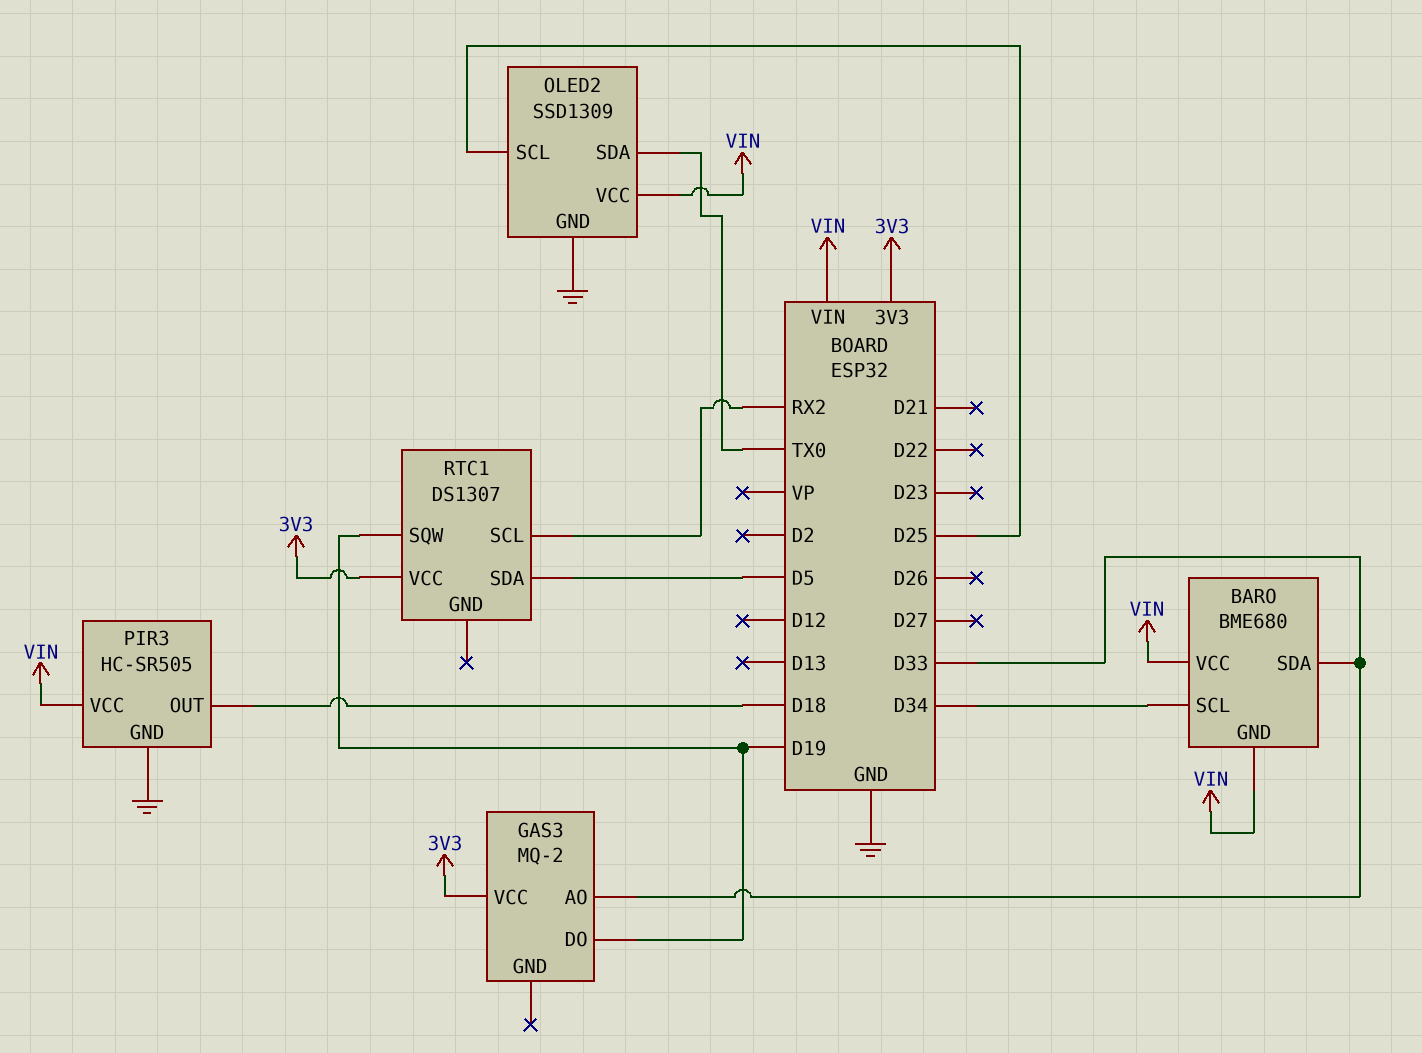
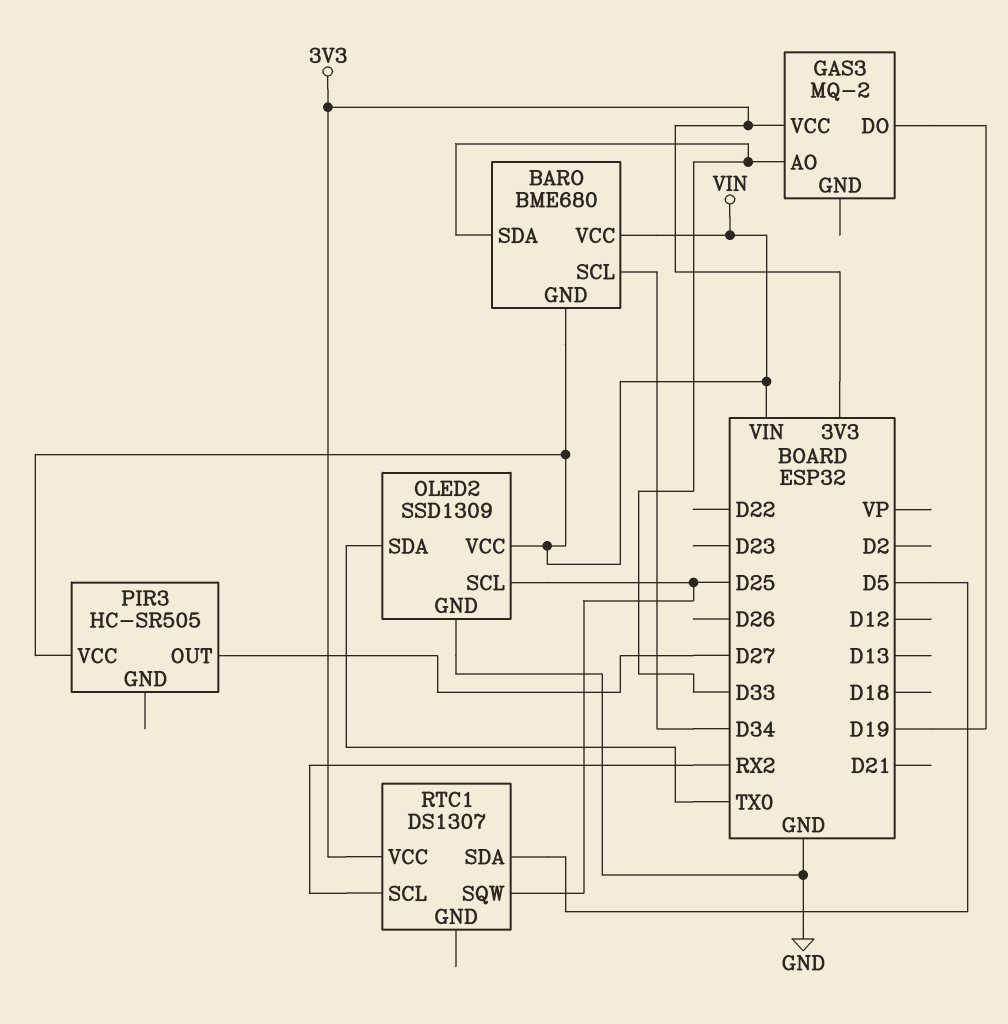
PIR3 pin GND: GND -> none
PIR3 pin OUT: D18 -> D27
RTC1 pin SQW: D19 -> D25

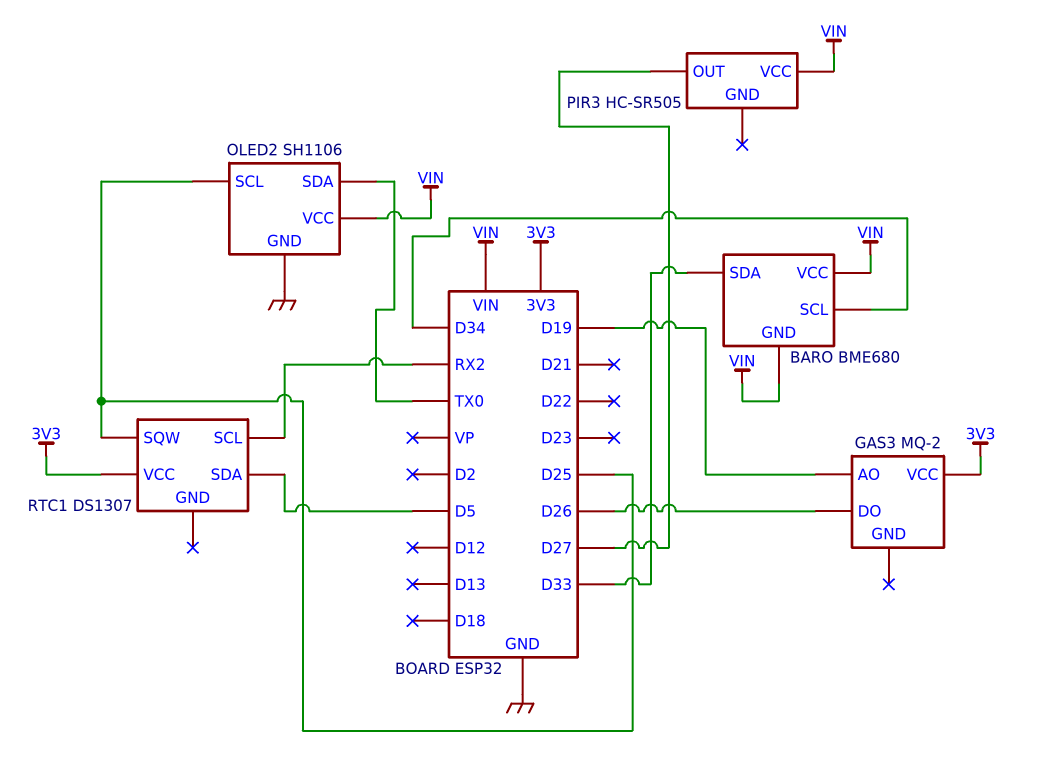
GAS3 pin AO: D33 -> D19
GAS3 pin DO: D19 -> D26
OLED2: SSD1309 -> SH1106

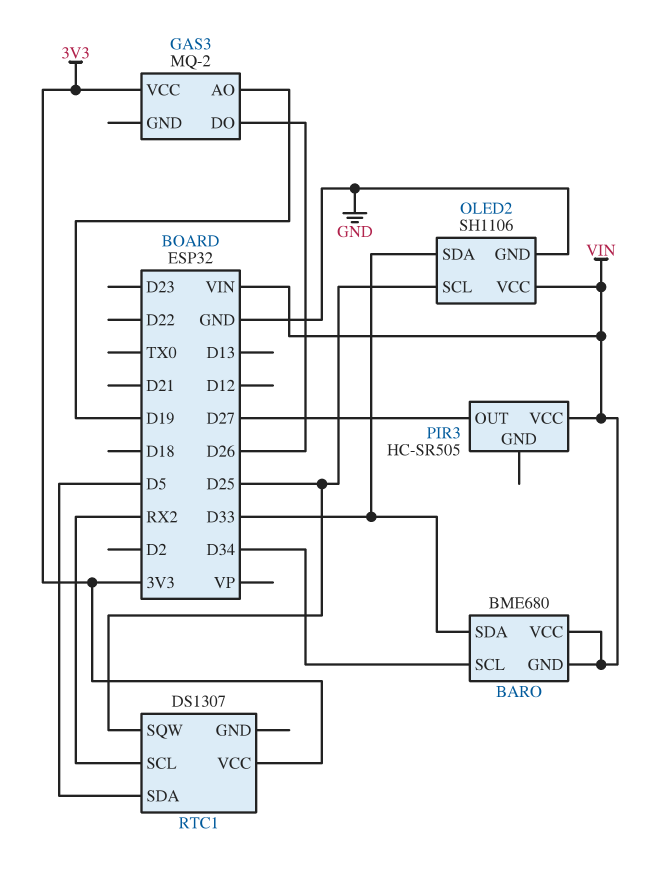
OLED2 pin SDA: TX0 -> D33

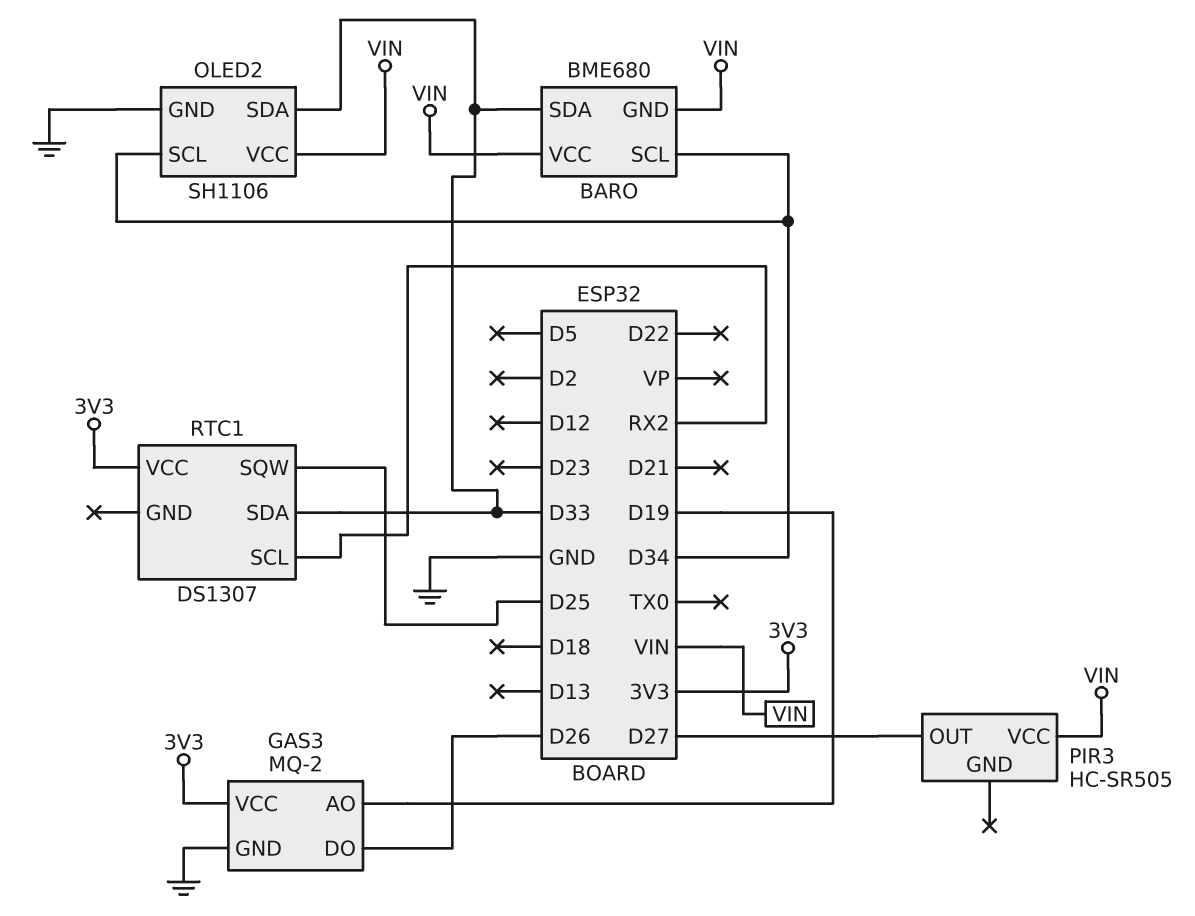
GAS3 pin GND: none -> GND
OLED2 pin SCL: D25 -> D34
RTC1 pin SDA: D5 -> D33

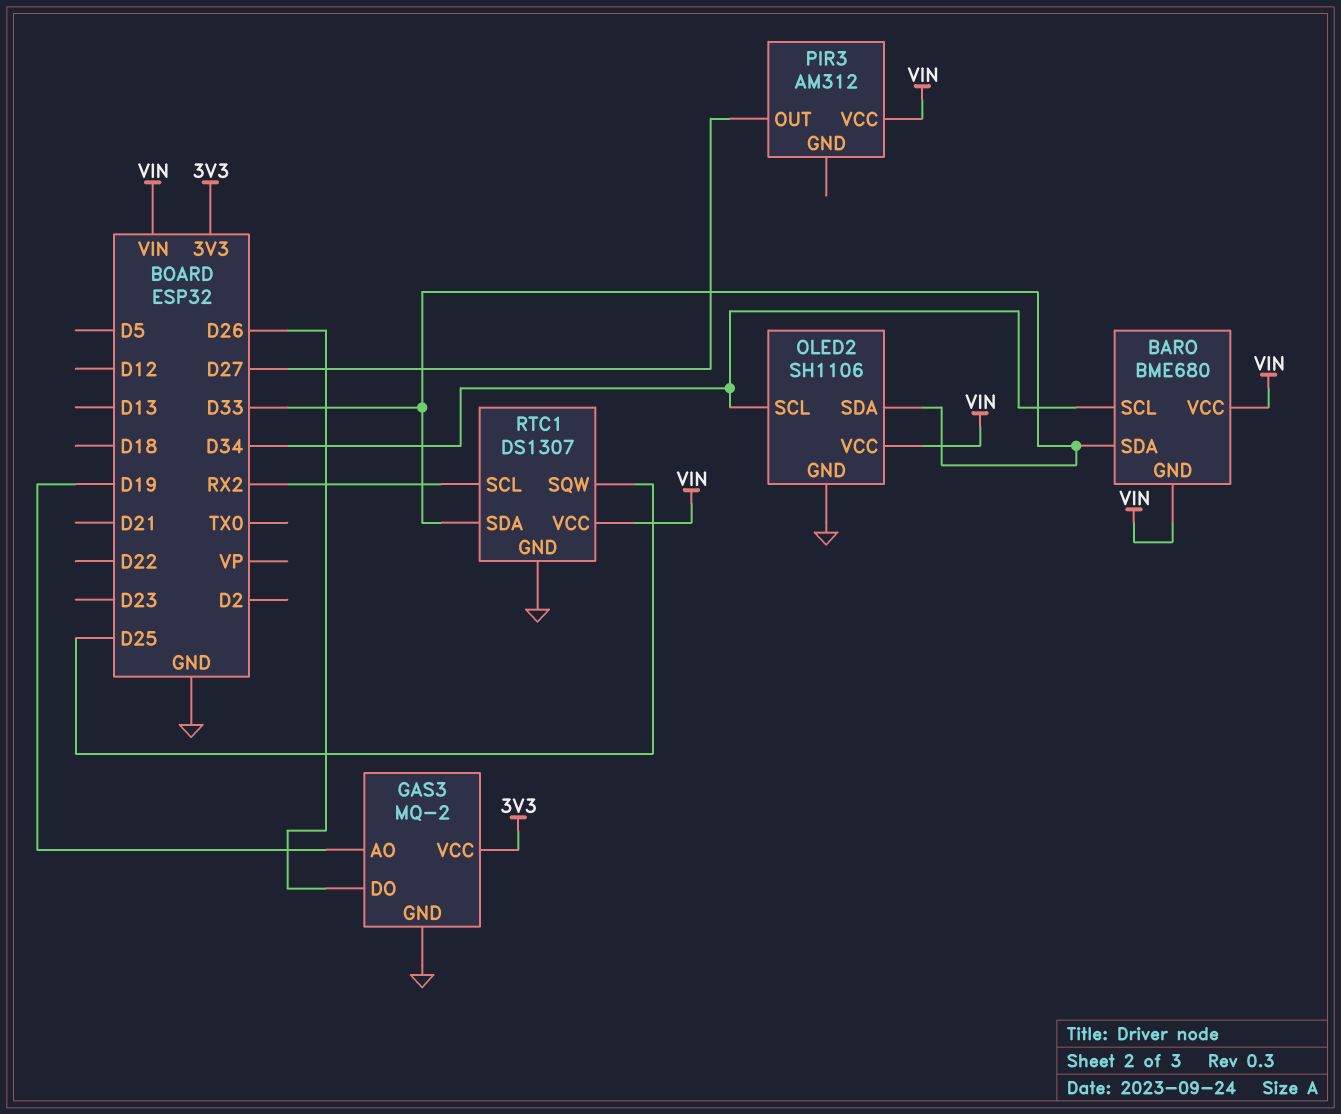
PIR3: HC-SR505 -> AM312
RTC1 pin GND: none -> GND
RTC1 pin VCC: 3V3 -> VIN

